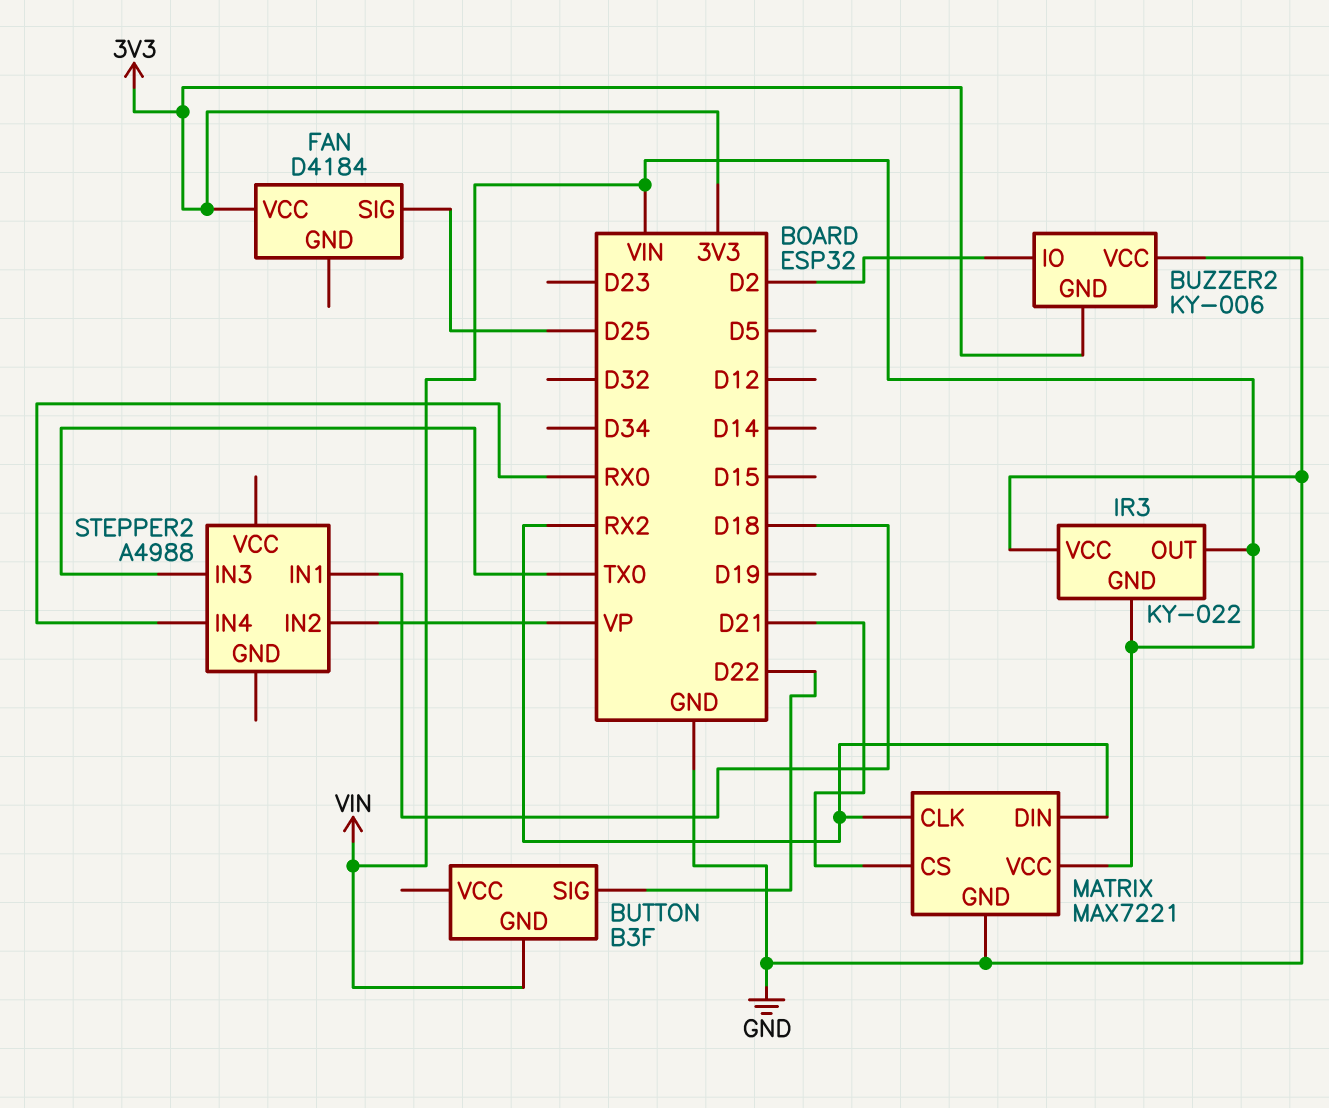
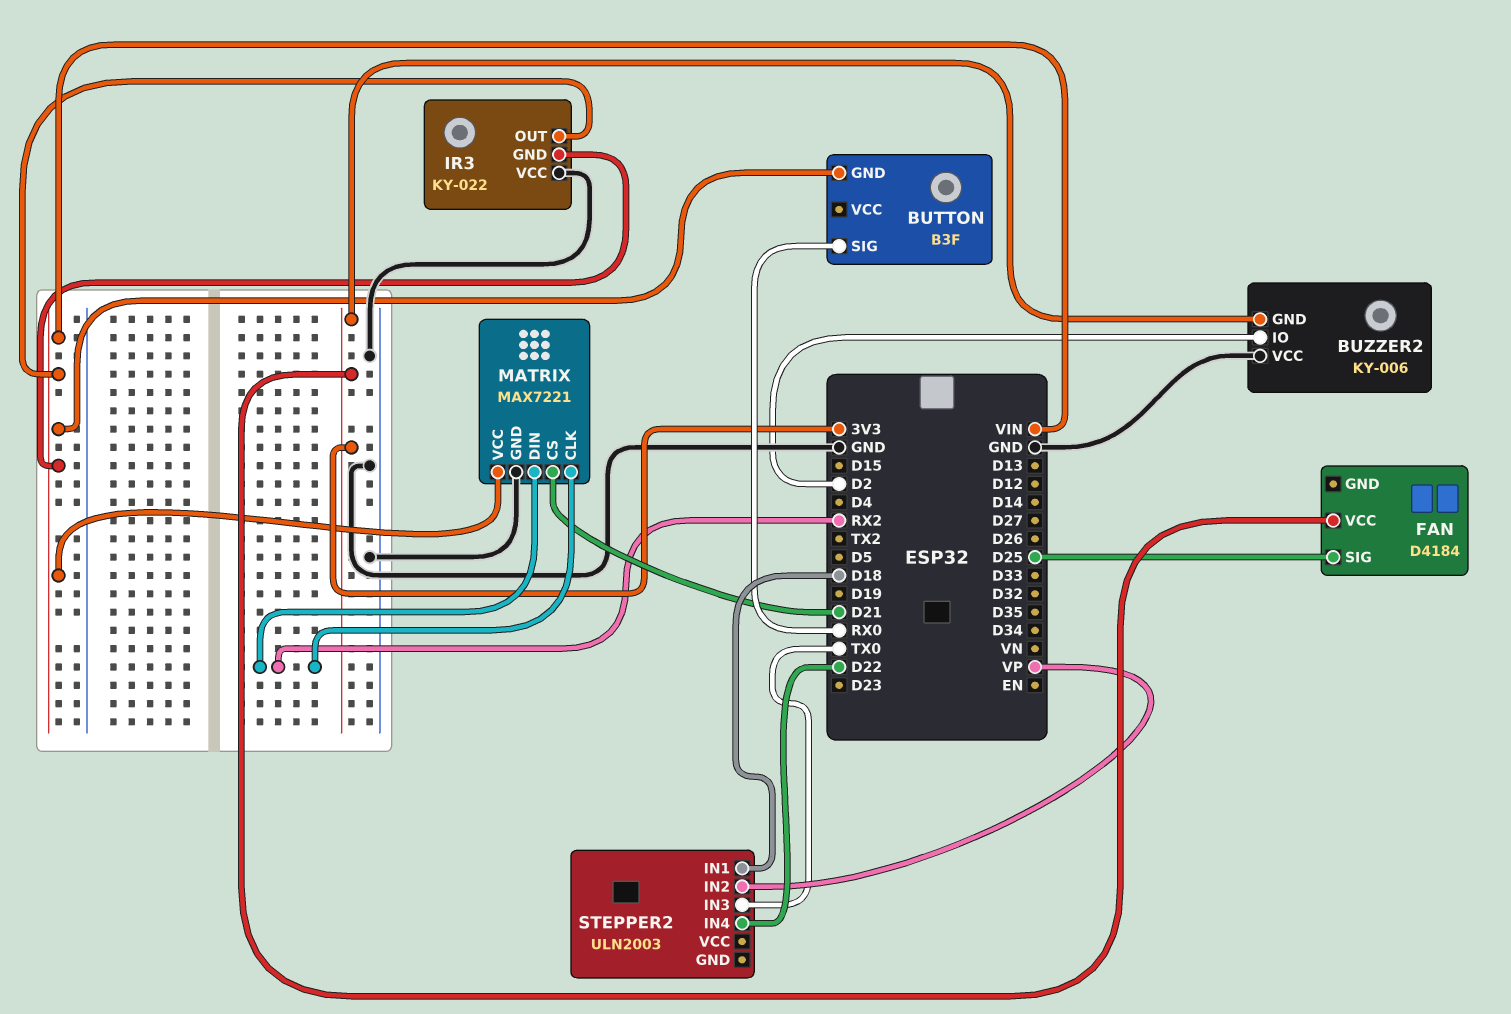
BUTTON pin SIG: D22 -> RX0
STEPPER2: A4988 -> ULN2003
STEPPER2 pin IN4: RX0 -> D22

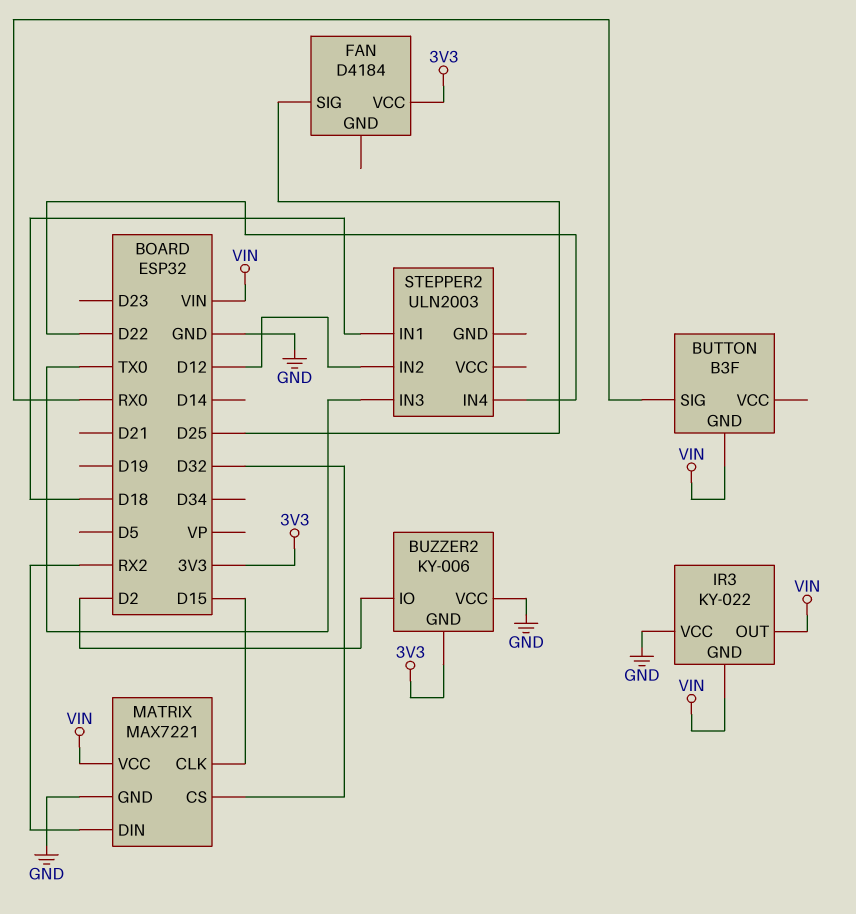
MATRIX pin CLK: RX2 -> D15
MATRIX pin CS: D21 -> D32
STEPPER2 pin IN2: VP -> D12

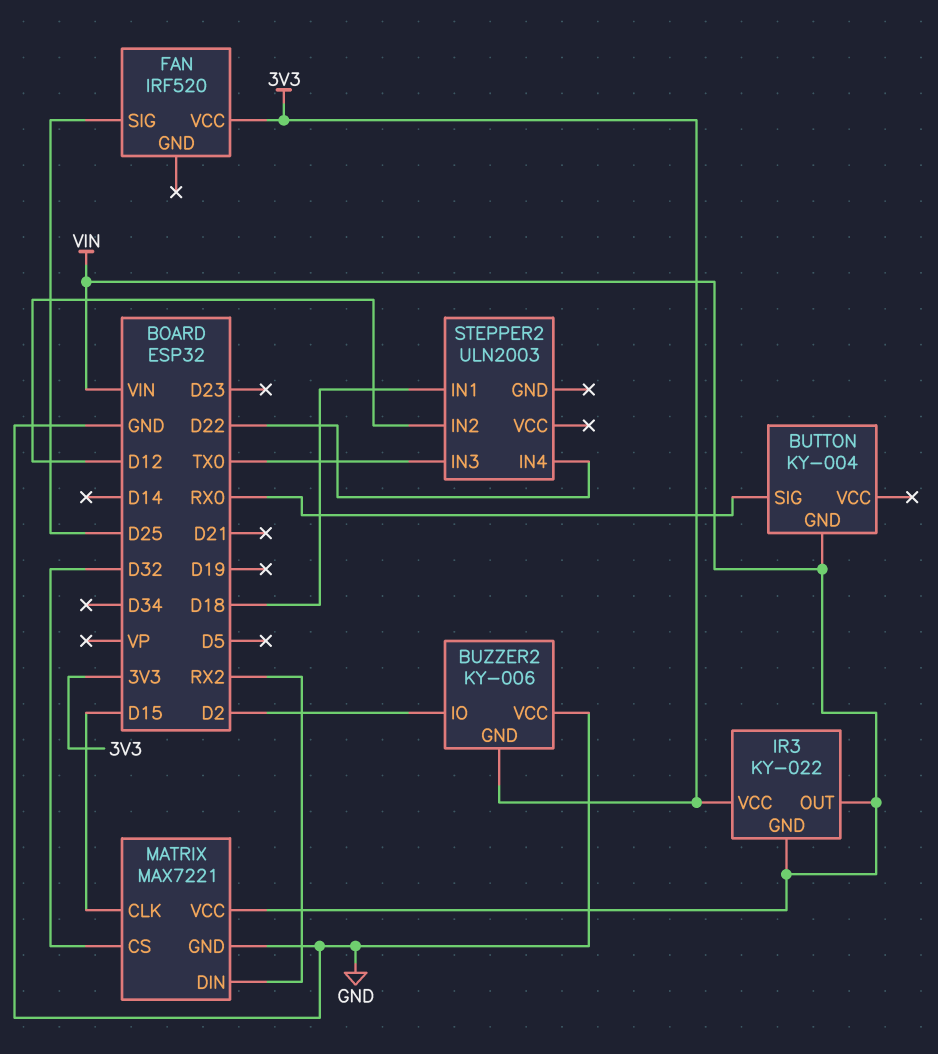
BUTTON: B3F -> KY-004
FAN: D4184 -> IRF520
IR3 pin VCC: GND -> 3V3

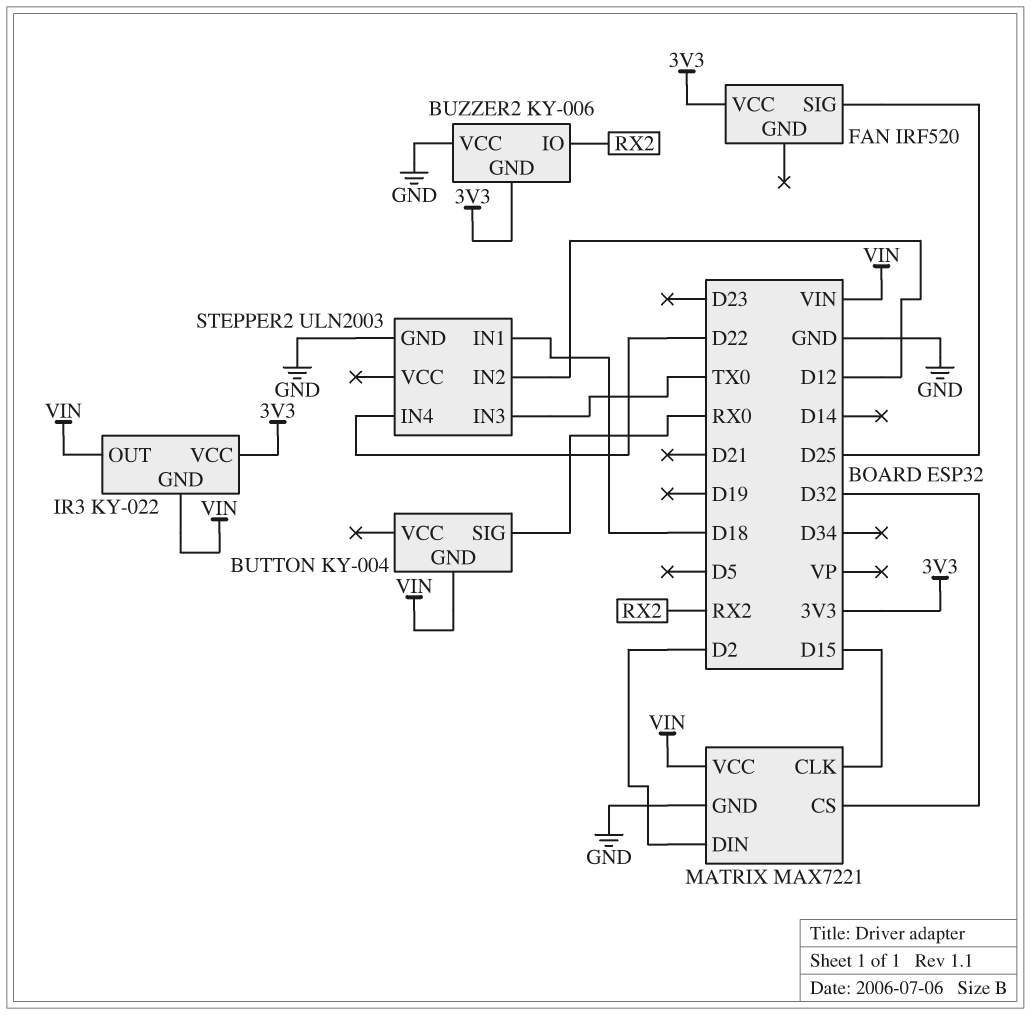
BUZZER2 pin IO: D2 -> RX2
MATRIX pin DIN: RX2 -> D2
STEPPER2 pin GND: none -> GND

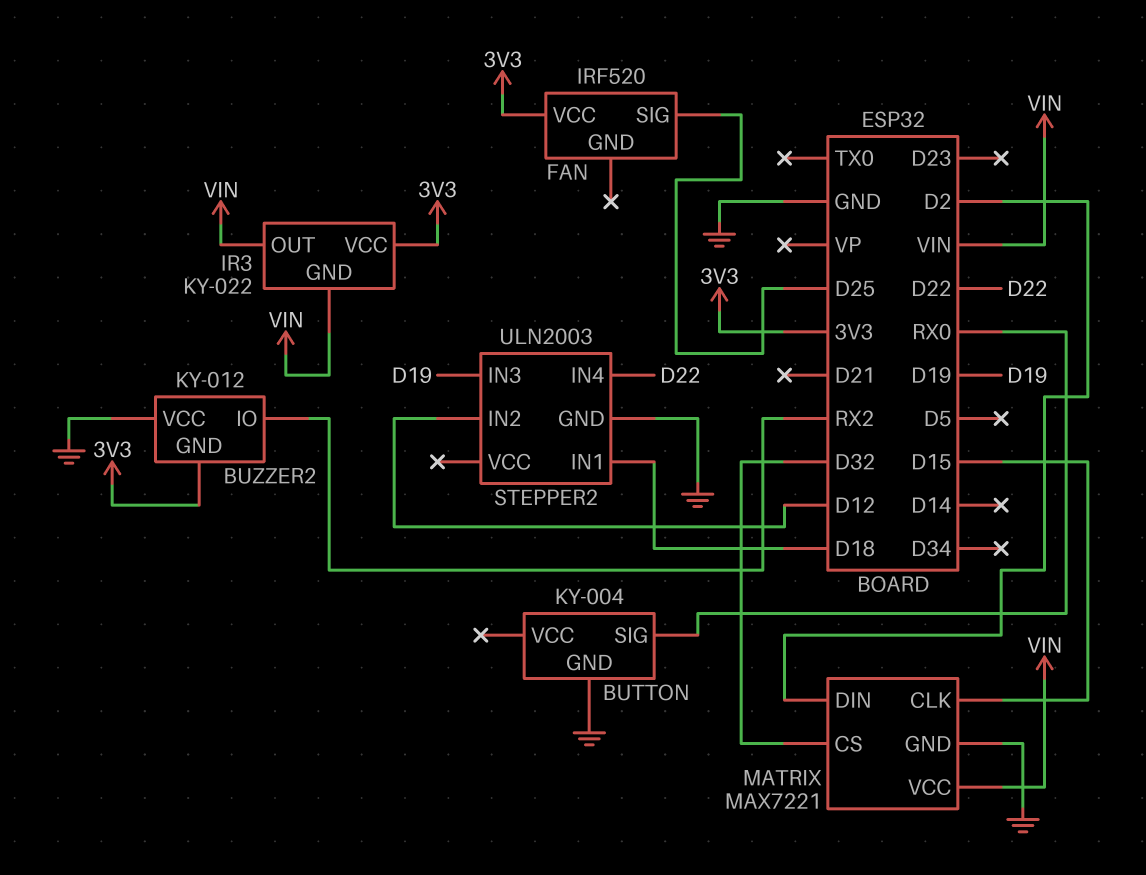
BUTTON pin GND: VIN -> GND
BUZZER2: KY-006 -> KY-012
STEPPER2 pin IN3: TX0 -> D19

